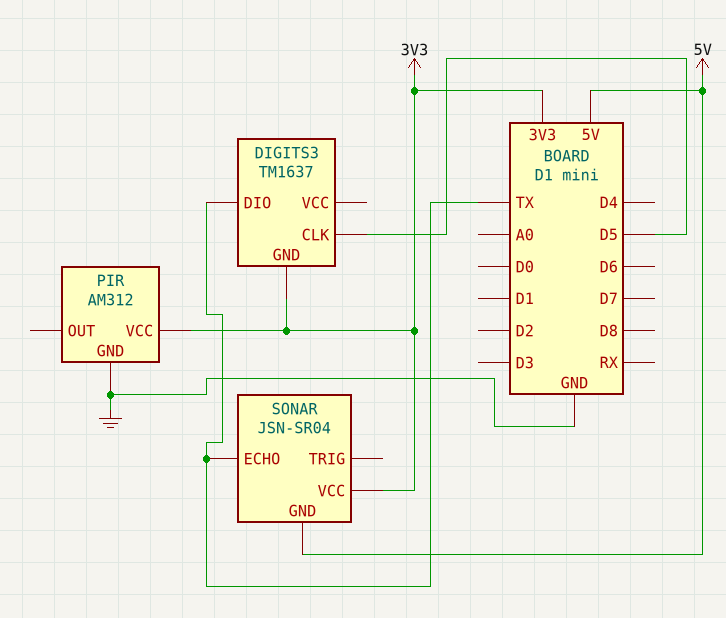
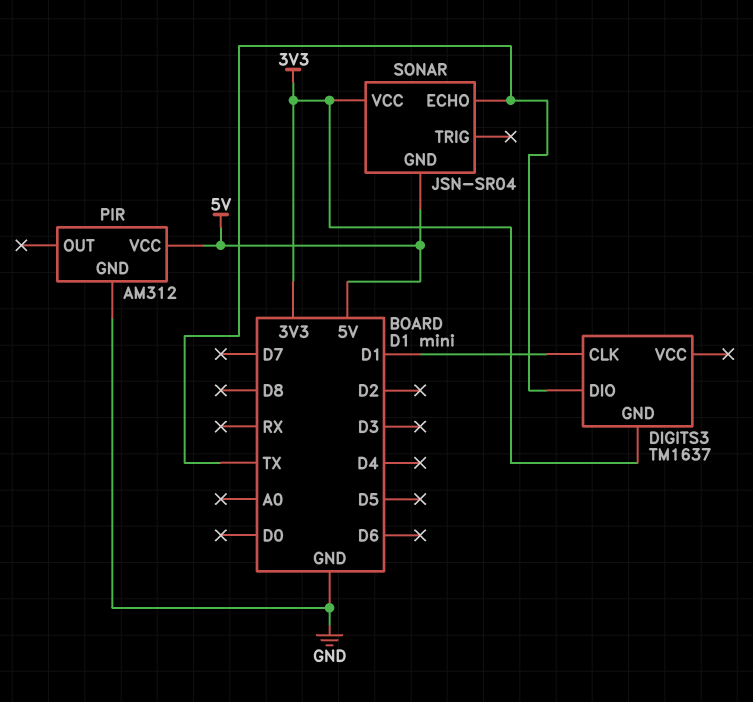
DIGITS3 pin CLK: D5 -> D1
PIR pin VCC: 3V3 -> 5V

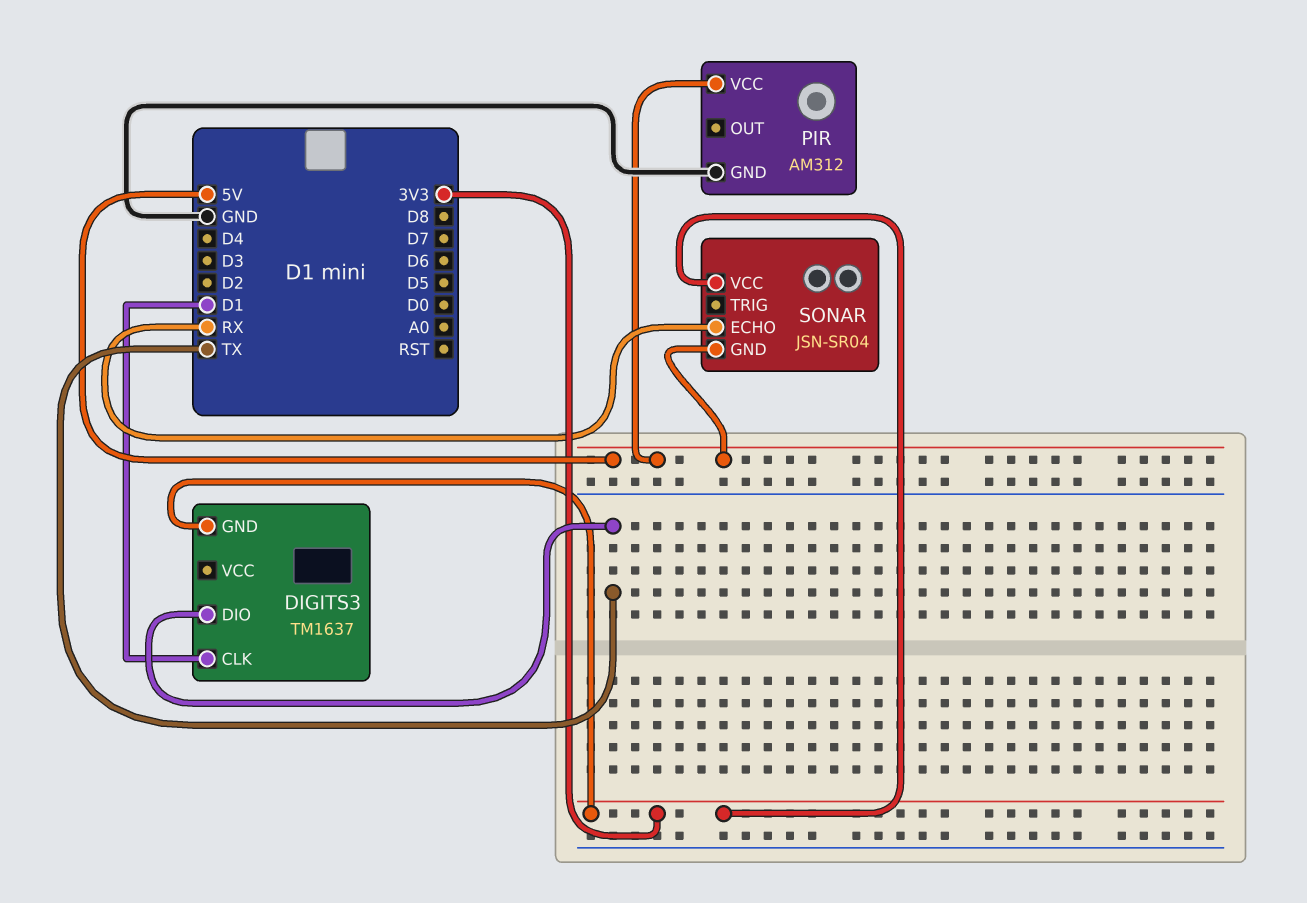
SONAR pin ECHO: TX -> RX

